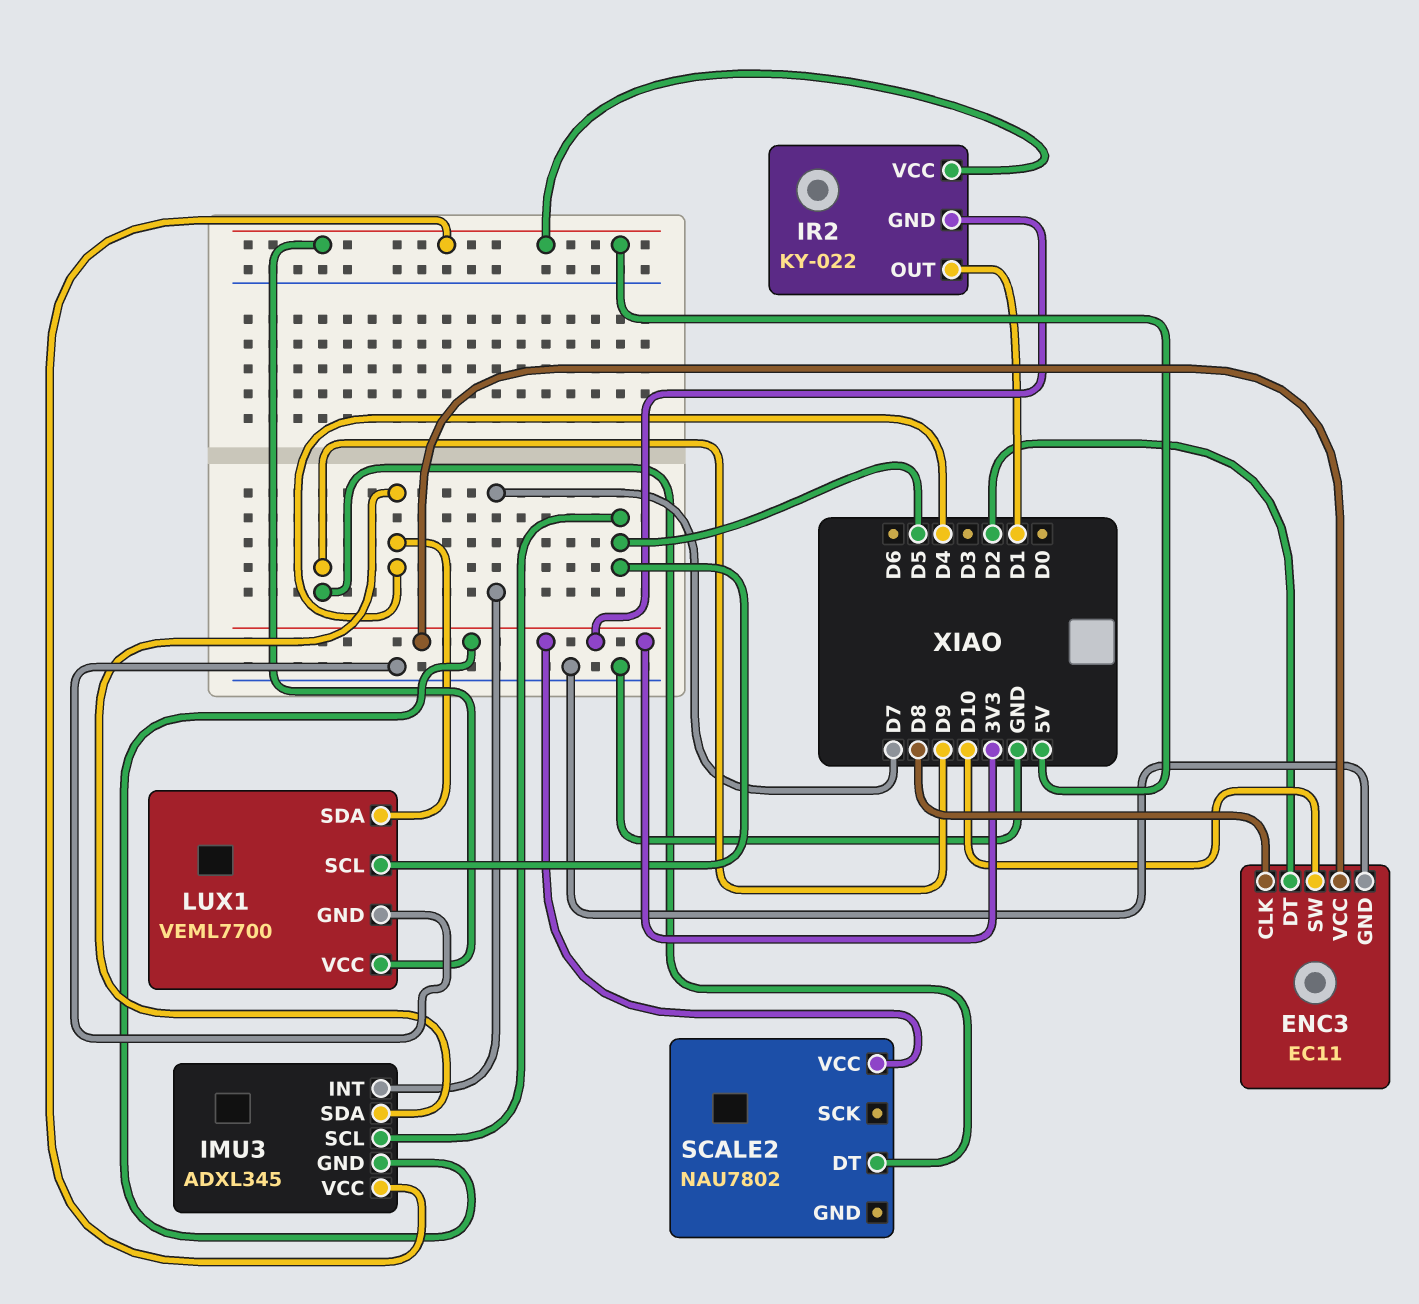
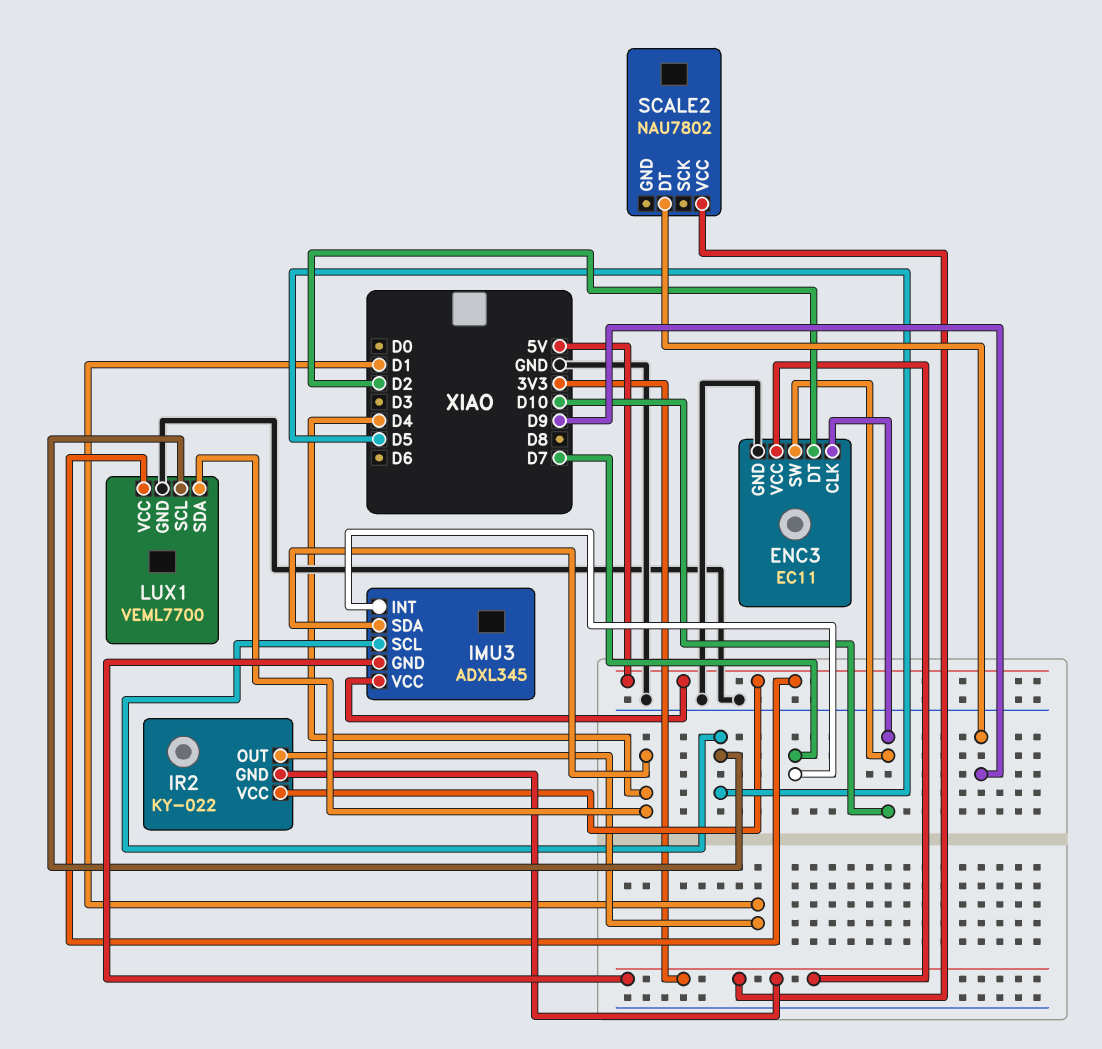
ENC3 pin CLK: D8 -> D10

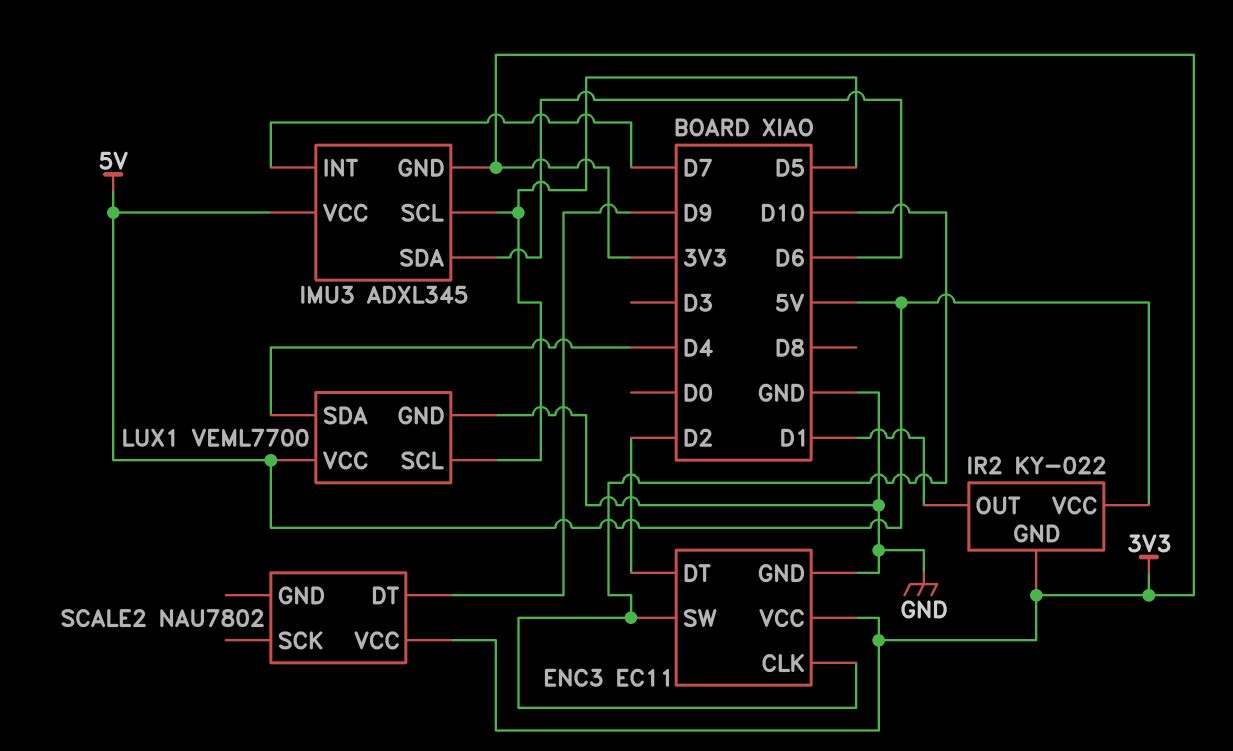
IMU3 pin SDA: D4 -> D6

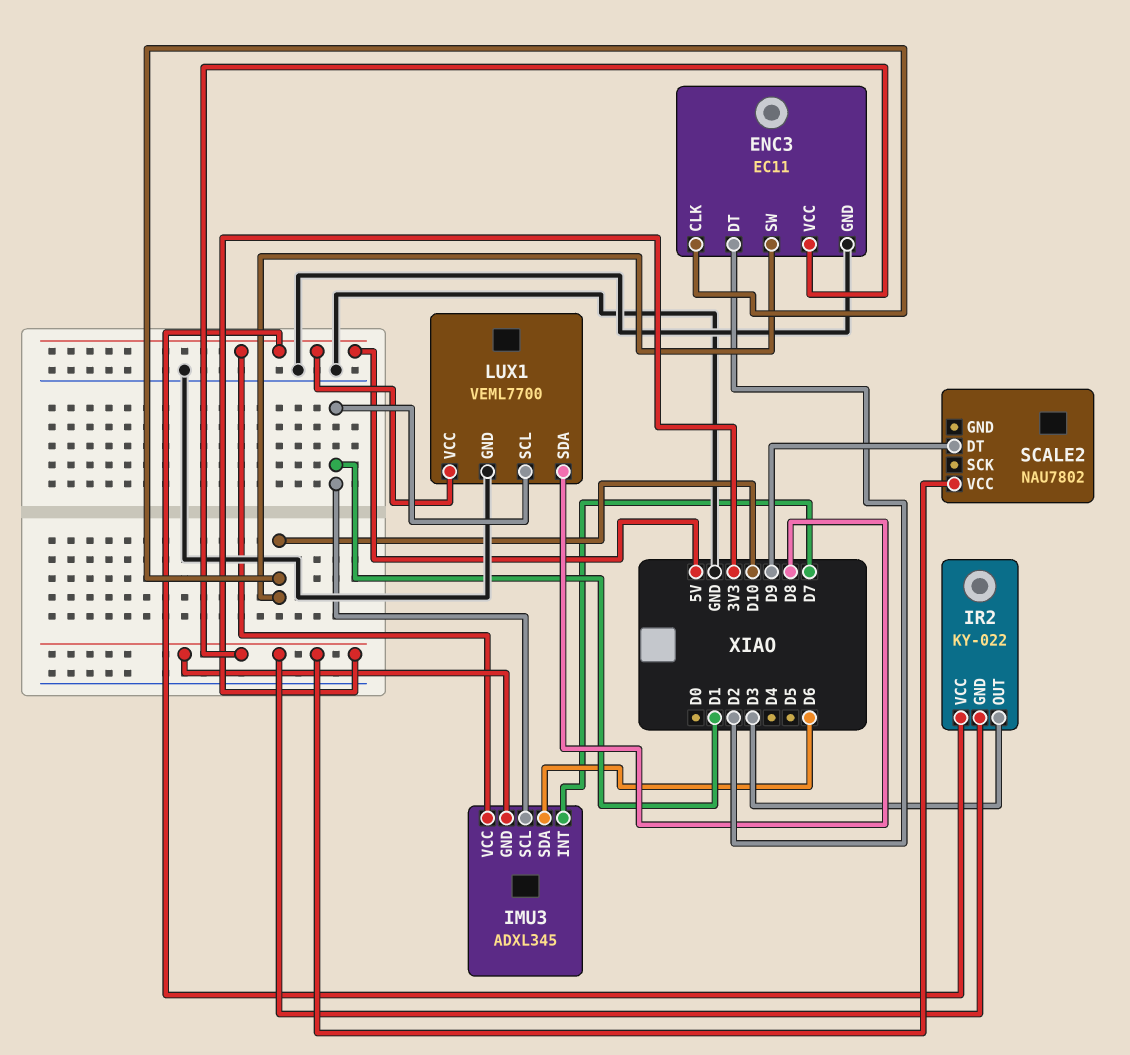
IMU3 pin SCL: D5 -> D1
IR2 pin OUT: D1 -> D3
LUX1 pin SCL: D5 -> D1
LUX1 pin SDA: D4 -> D8

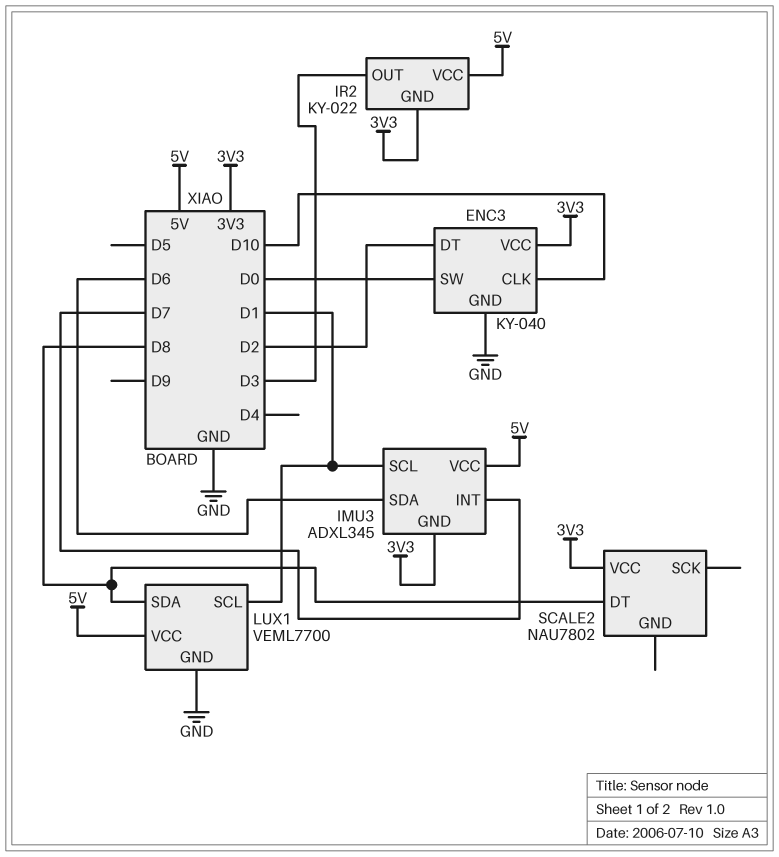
ENC3: EC11 -> KY-040
ENC3 pin SW: D10 -> D0
SCALE2 pin DT: D9 -> D8

